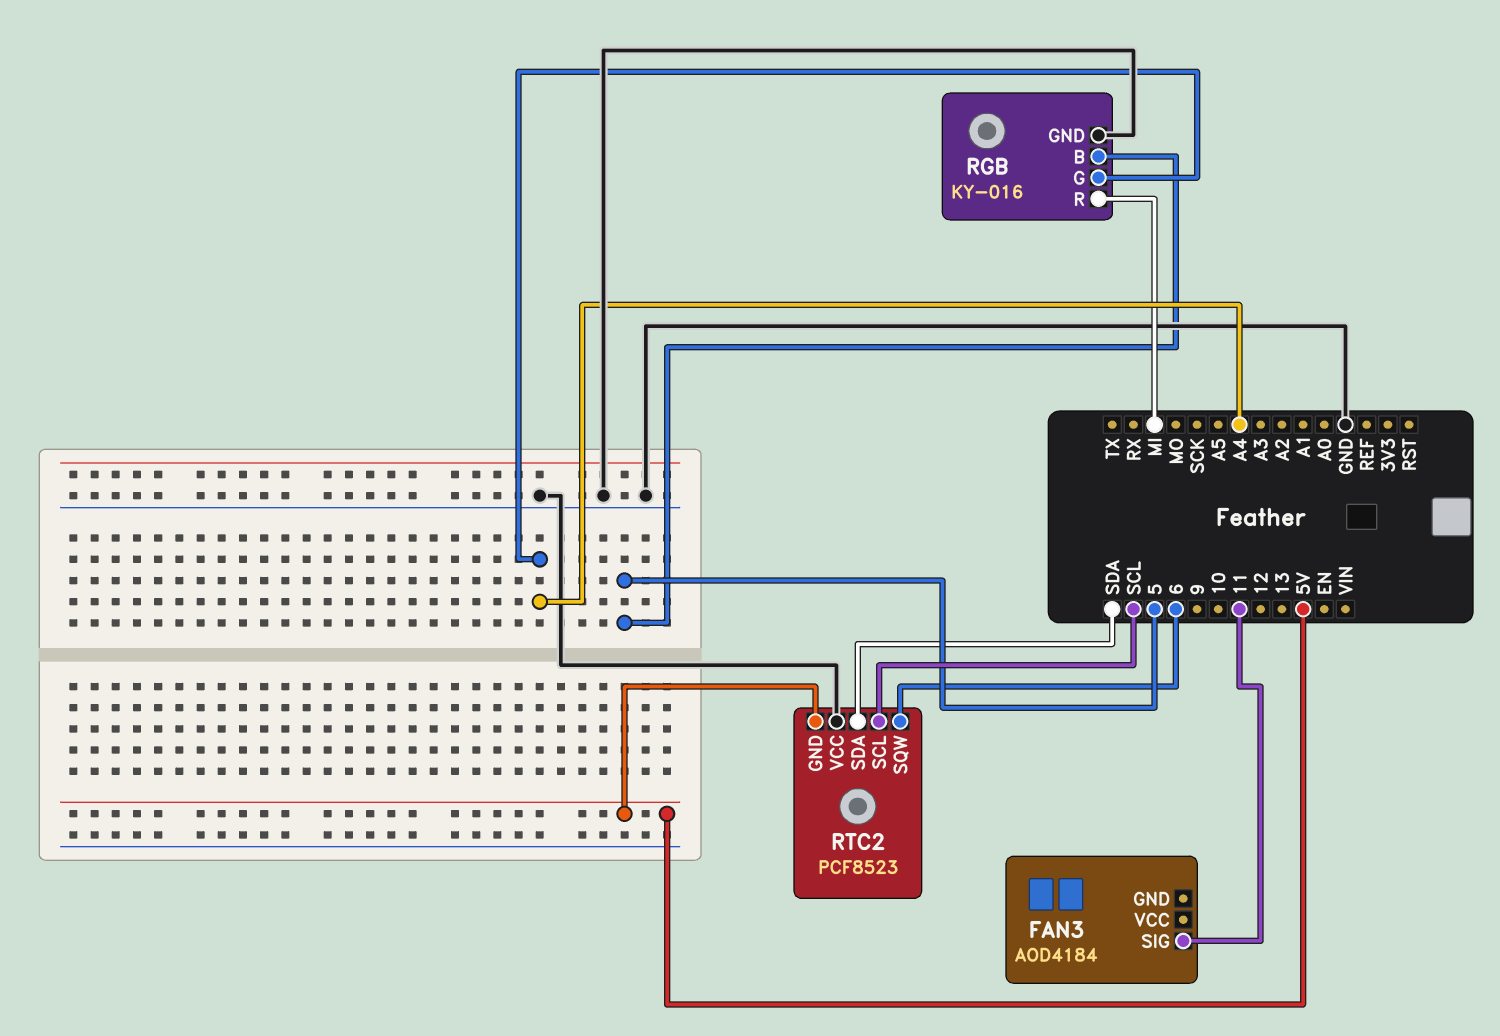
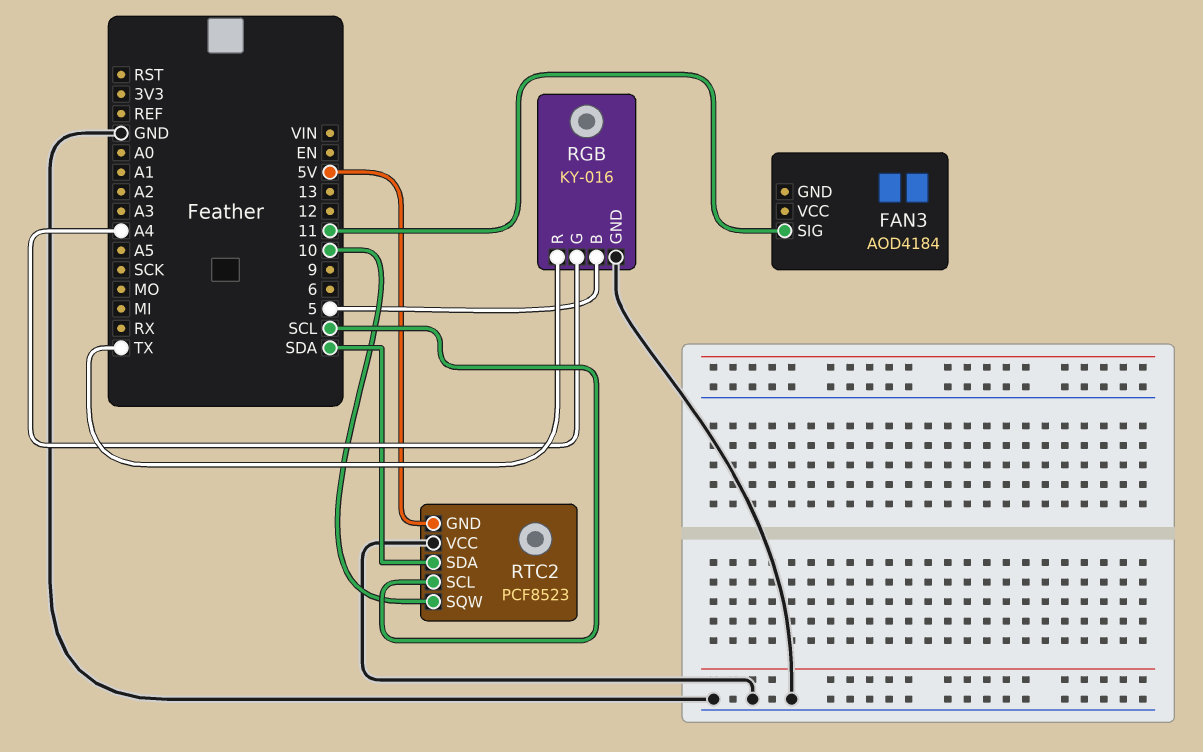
RGB pin R: MI -> TX
RTC2 pin SQW: 6 -> 10

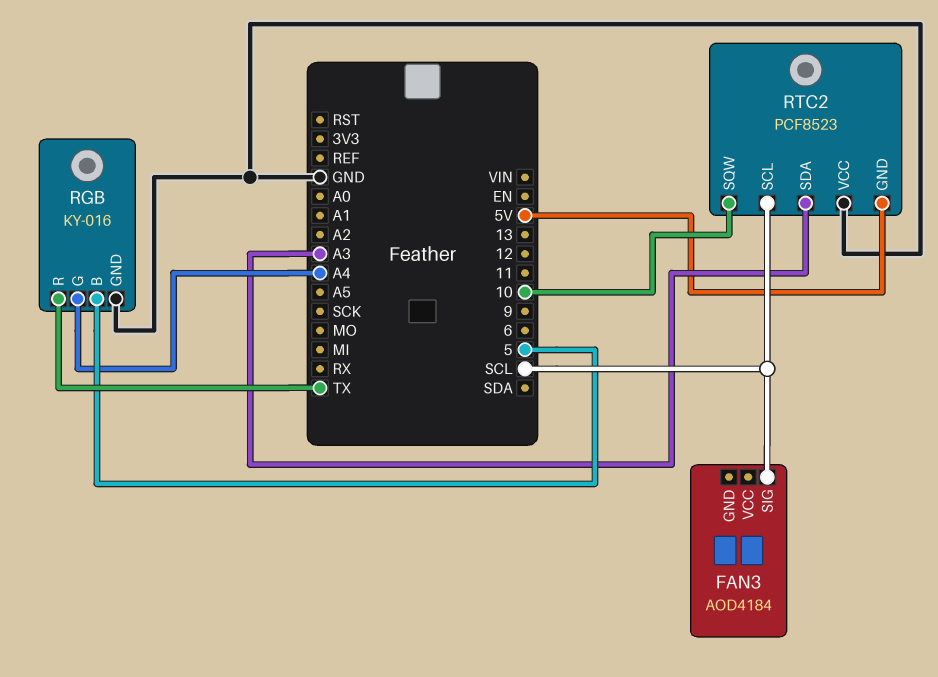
FAN3 pin SIG: 11 -> SCL
RTC2 pin SDA: SDA -> A3

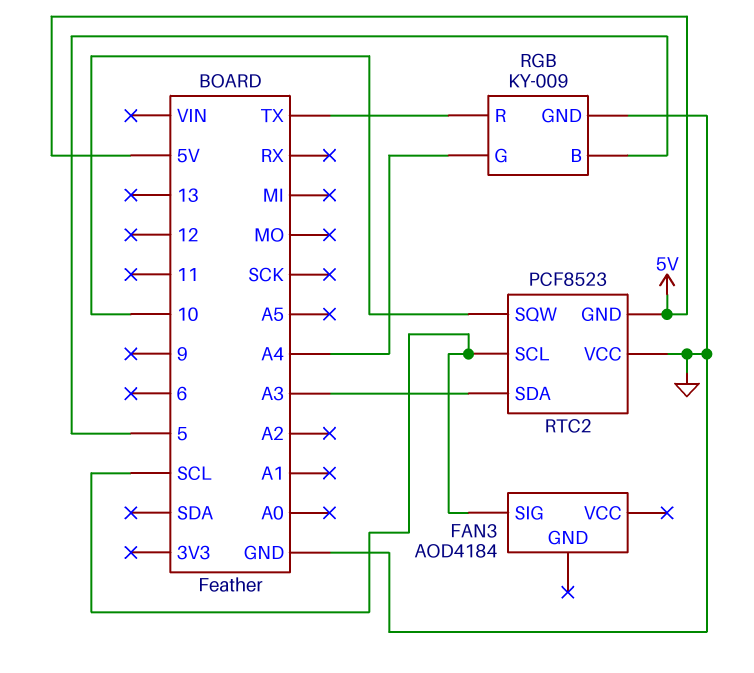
RGB: KY-016 -> KY-009

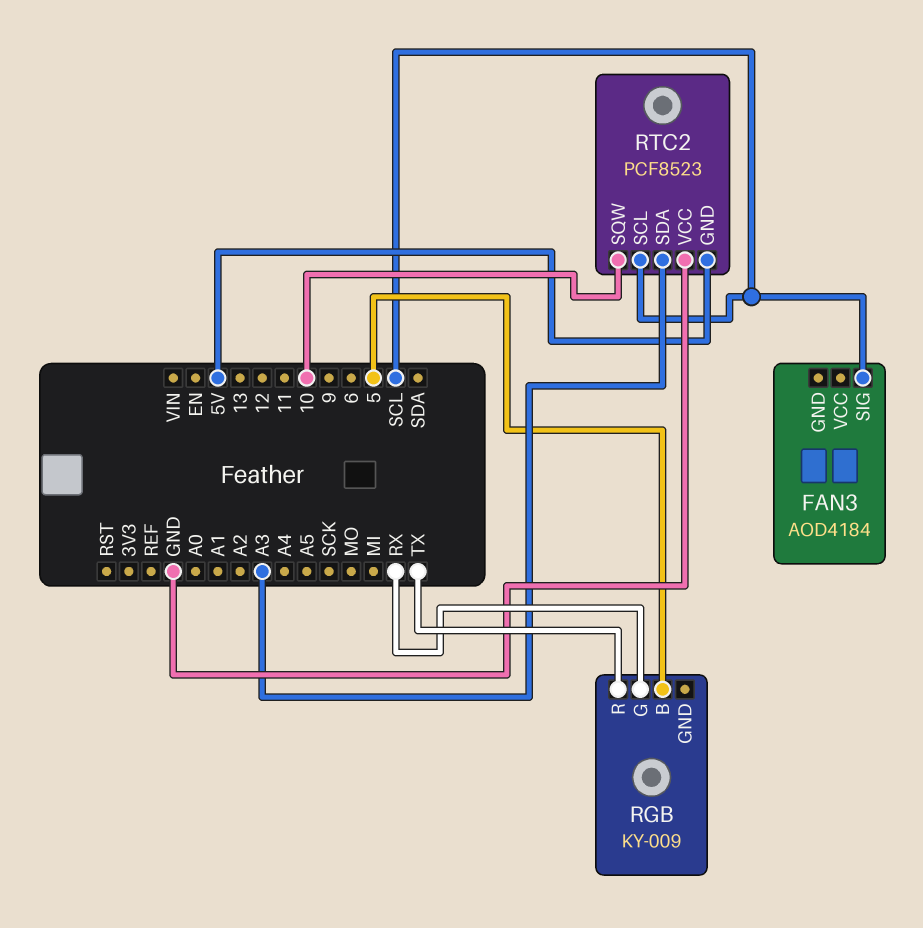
RGB pin G: A4 -> RX
RGB pin GND: GND -> none

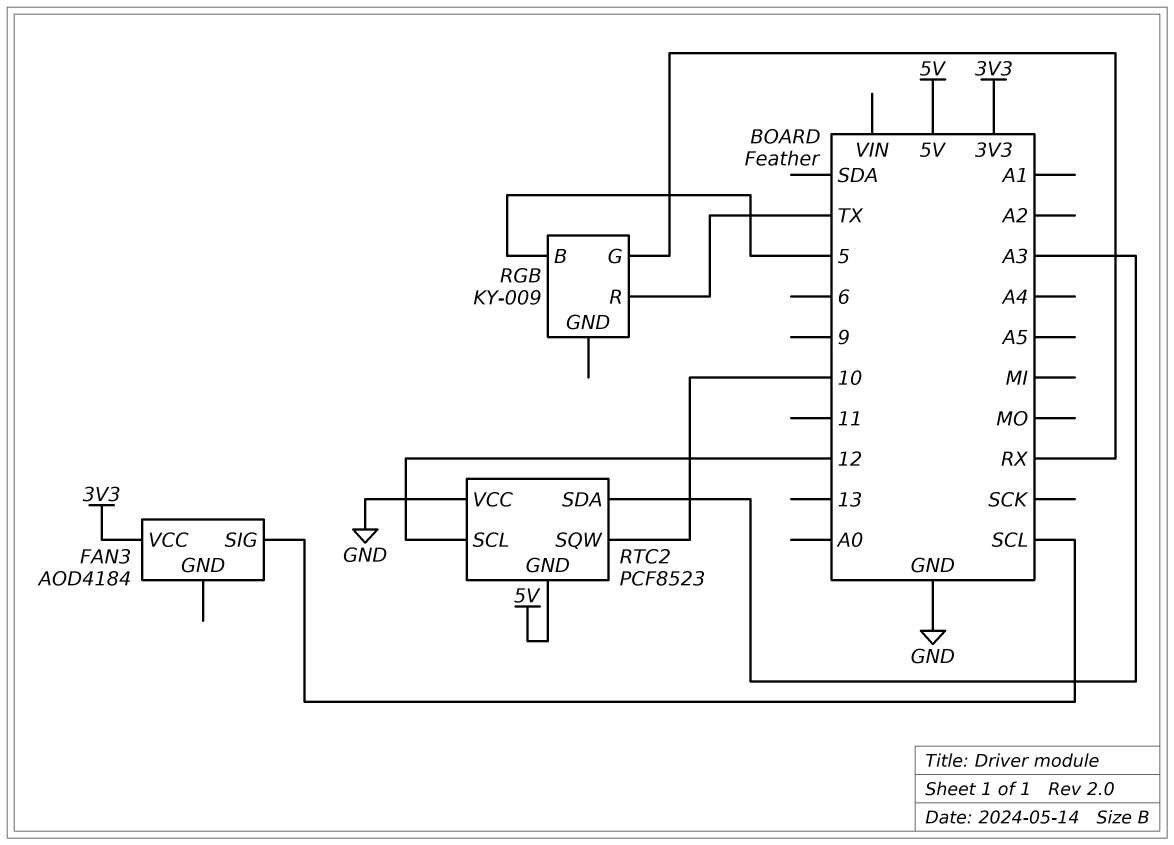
FAN3 pin VCC: none -> 3V3
RTC2 pin SCL: SCL -> 12

